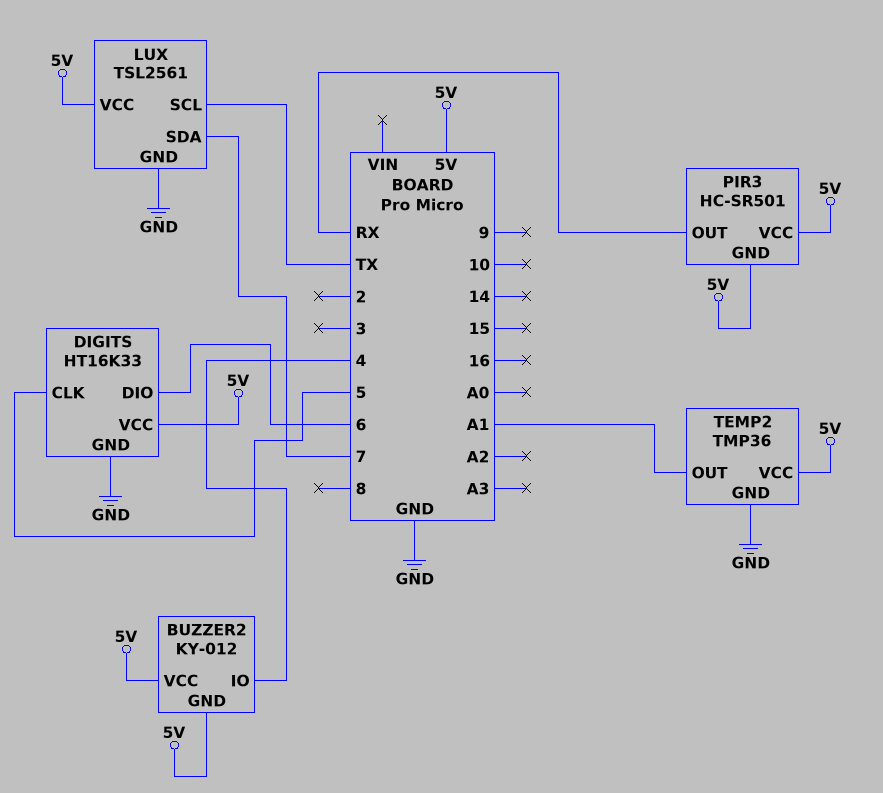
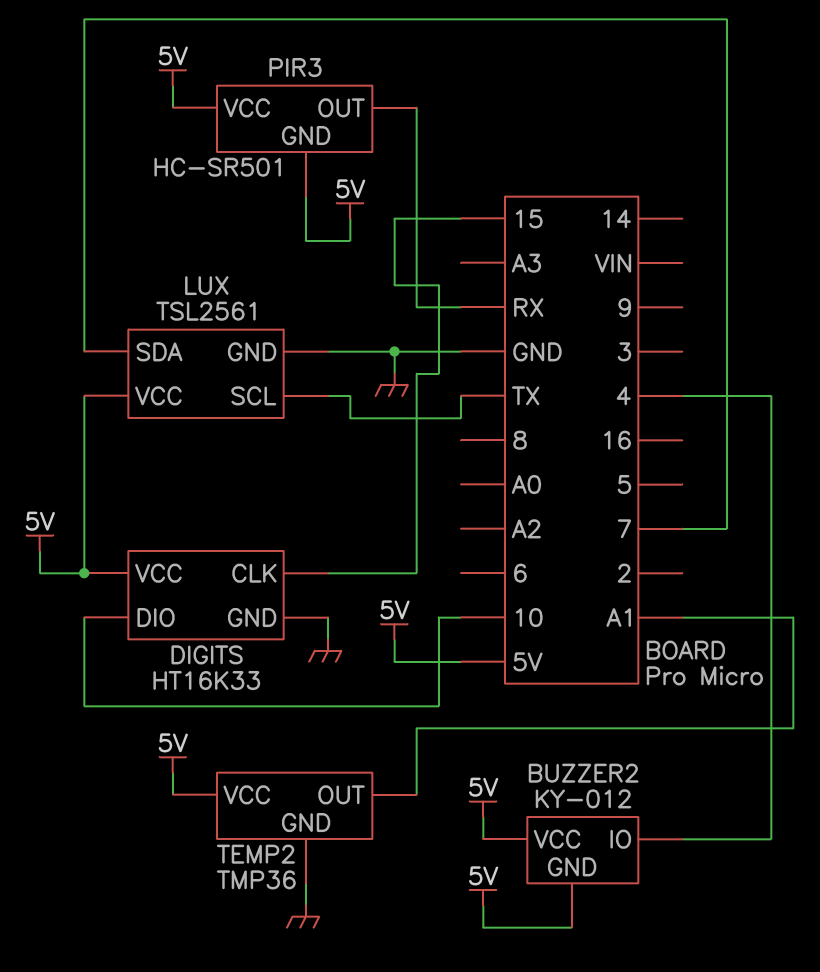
DIGITS pin CLK: 5 -> 15
DIGITS pin DIO: 6 -> 10

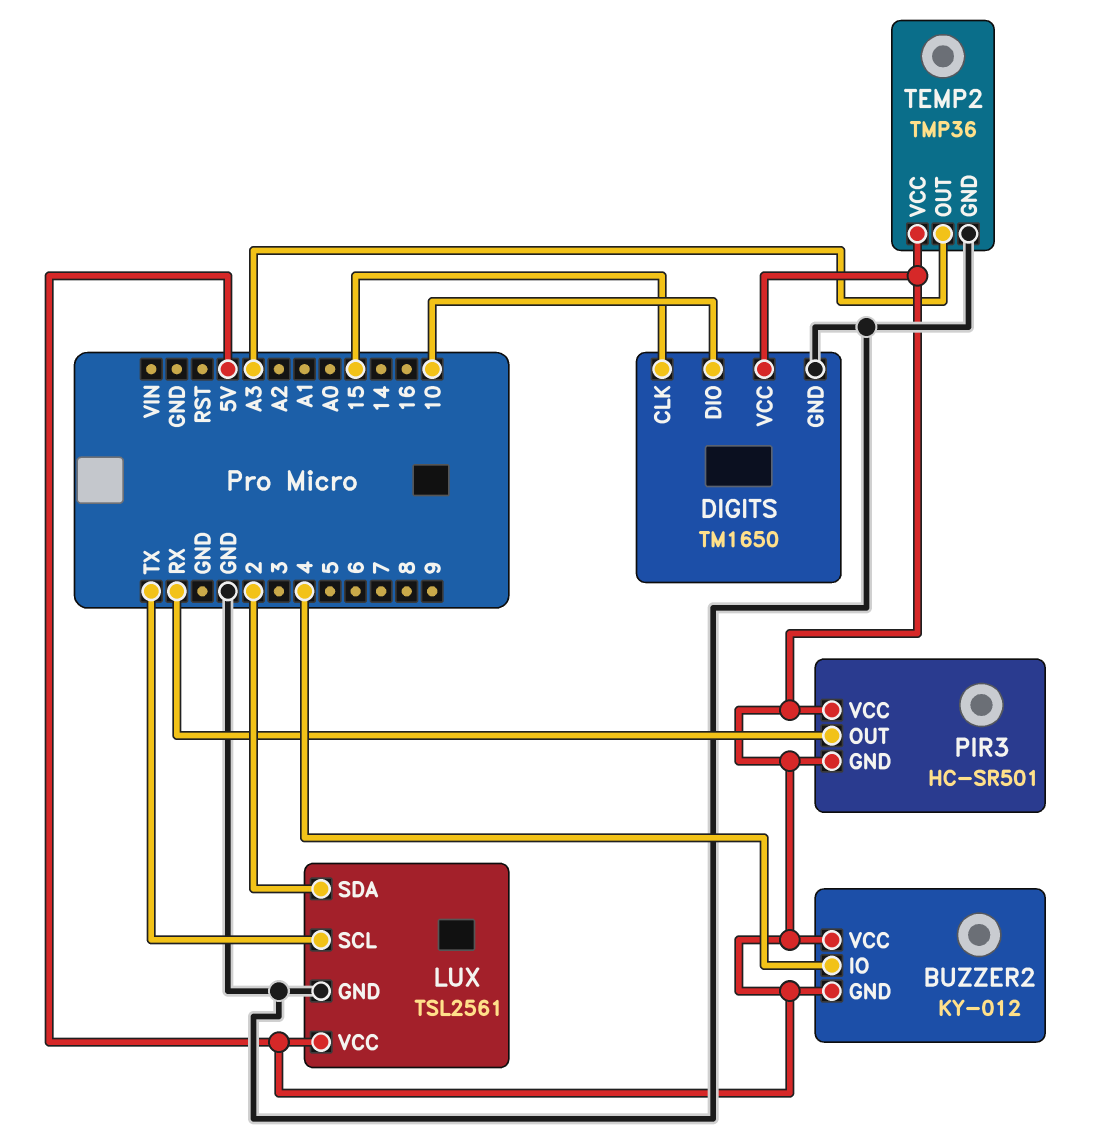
DIGITS: HT16K33 -> TM1650
LUX pin SDA: 7 -> 2
TEMP2 pin OUT: A1 -> A3

